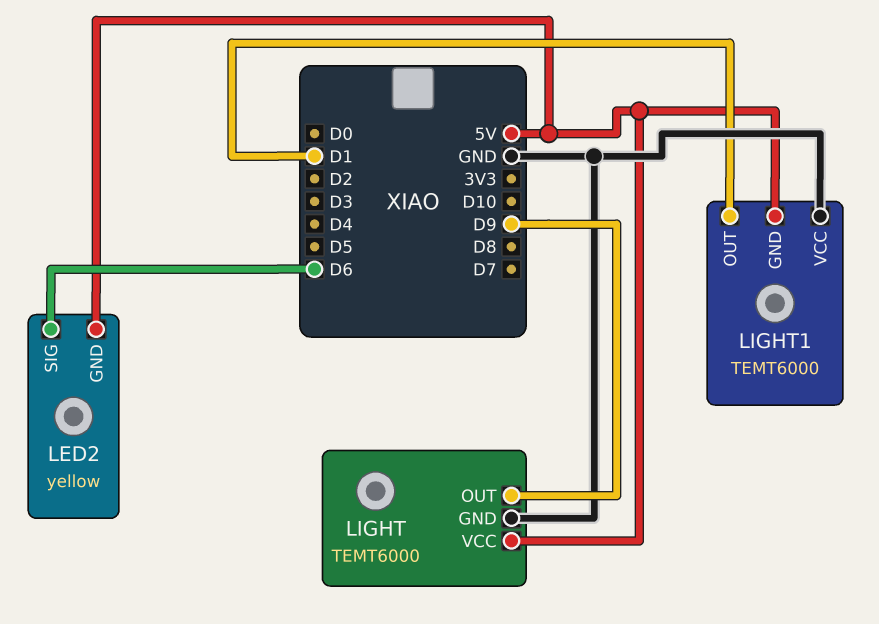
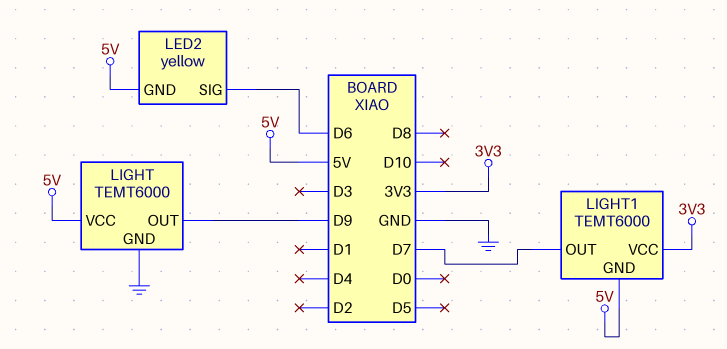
LIGHT1 pin OUT: D1 -> D7
LIGHT1 pin VCC: GND -> 3V3

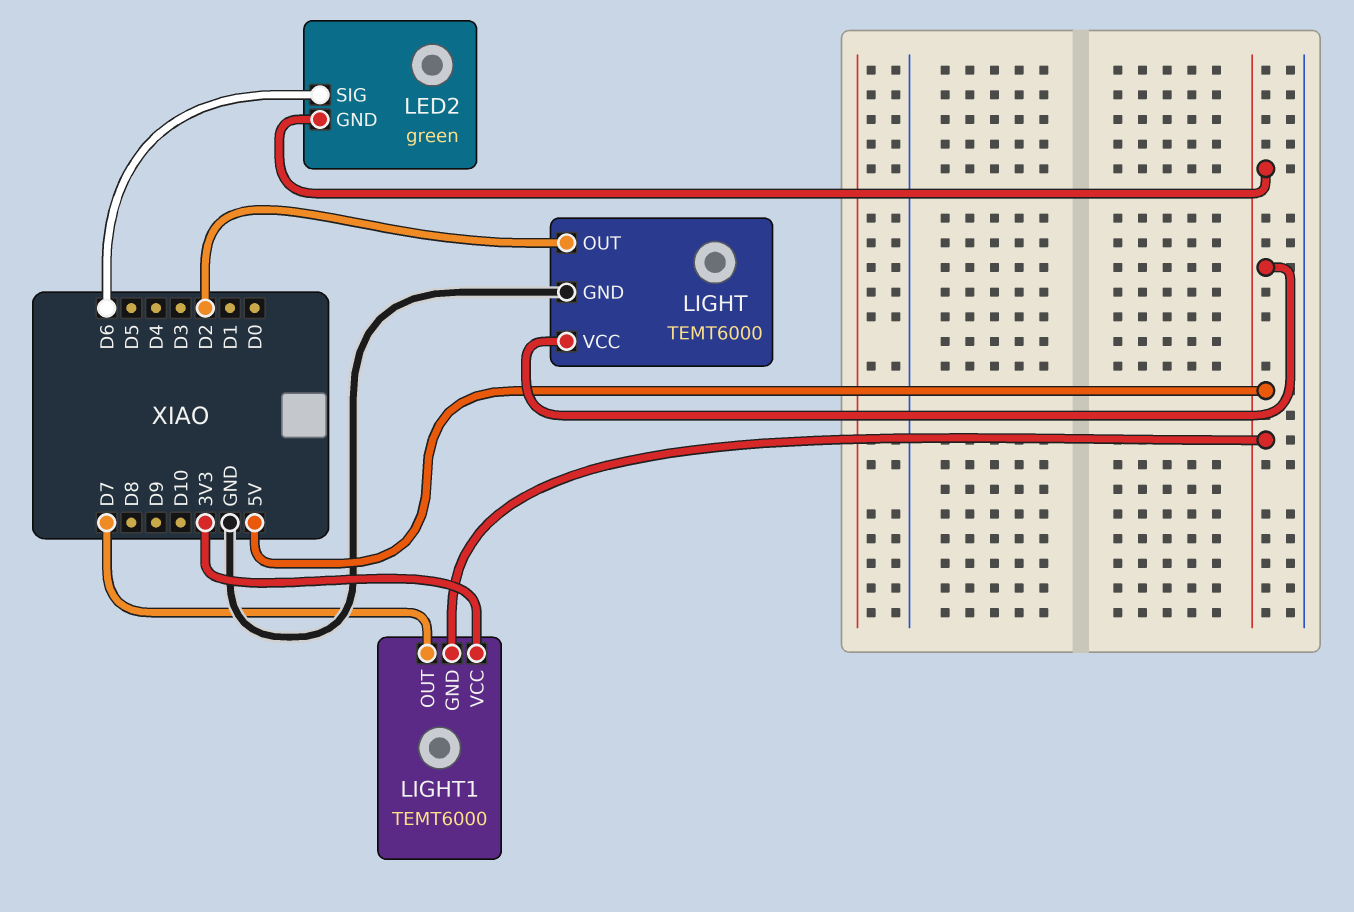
LED2: yellow -> green
LIGHT pin OUT: D9 -> D2

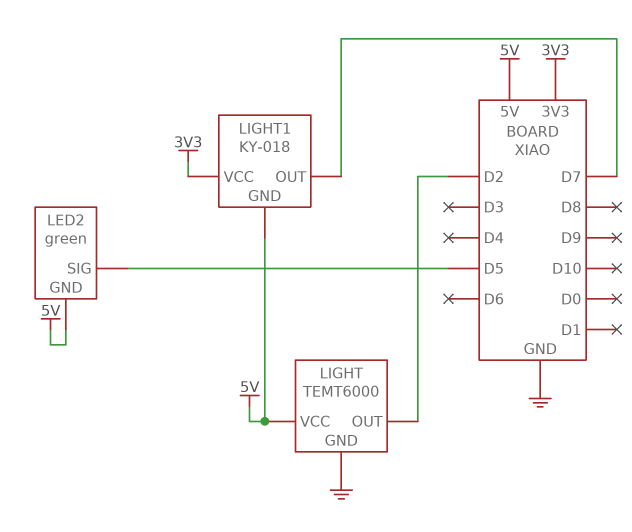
LED2 pin SIG: D6 -> D5
LIGHT1: TEMT6000 -> KY-018

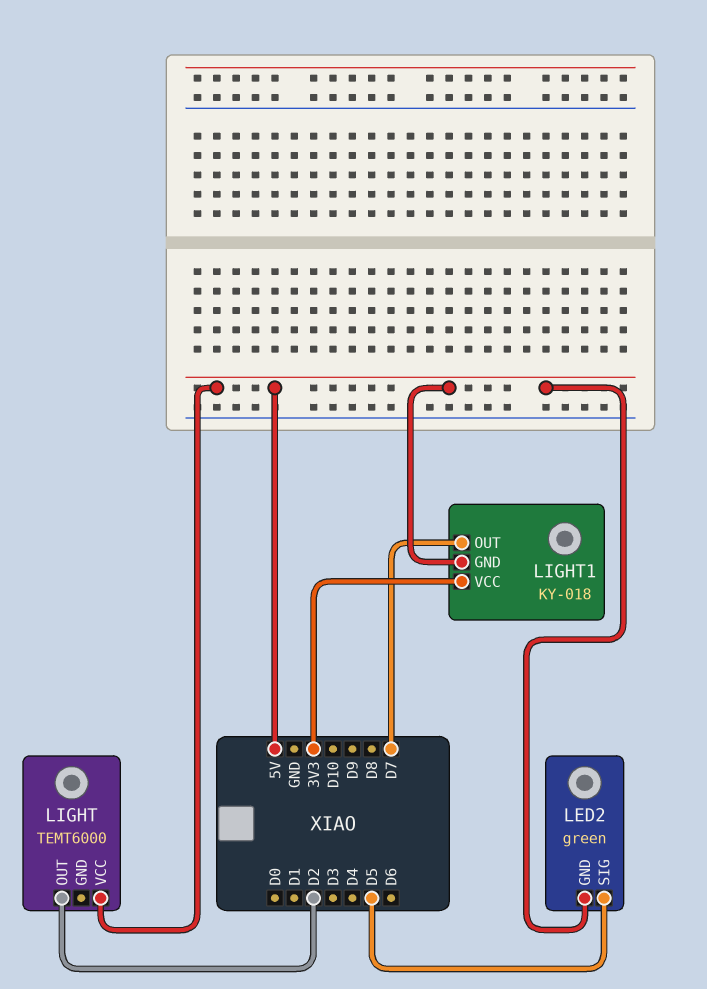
LIGHT pin GND: GND -> none

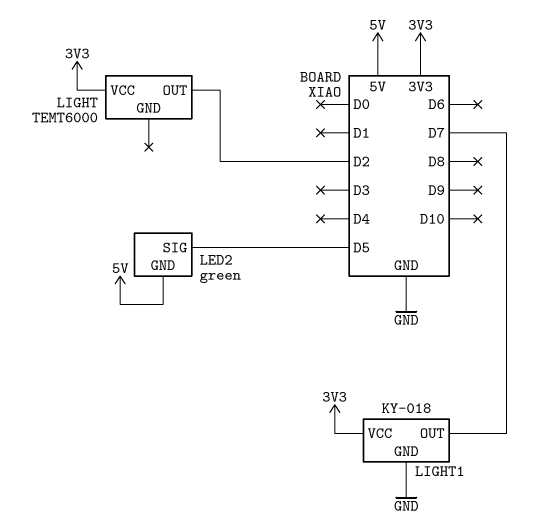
LIGHT pin VCC: 5V -> 3V3
LIGHT1 pin GND: 5V -> GND

